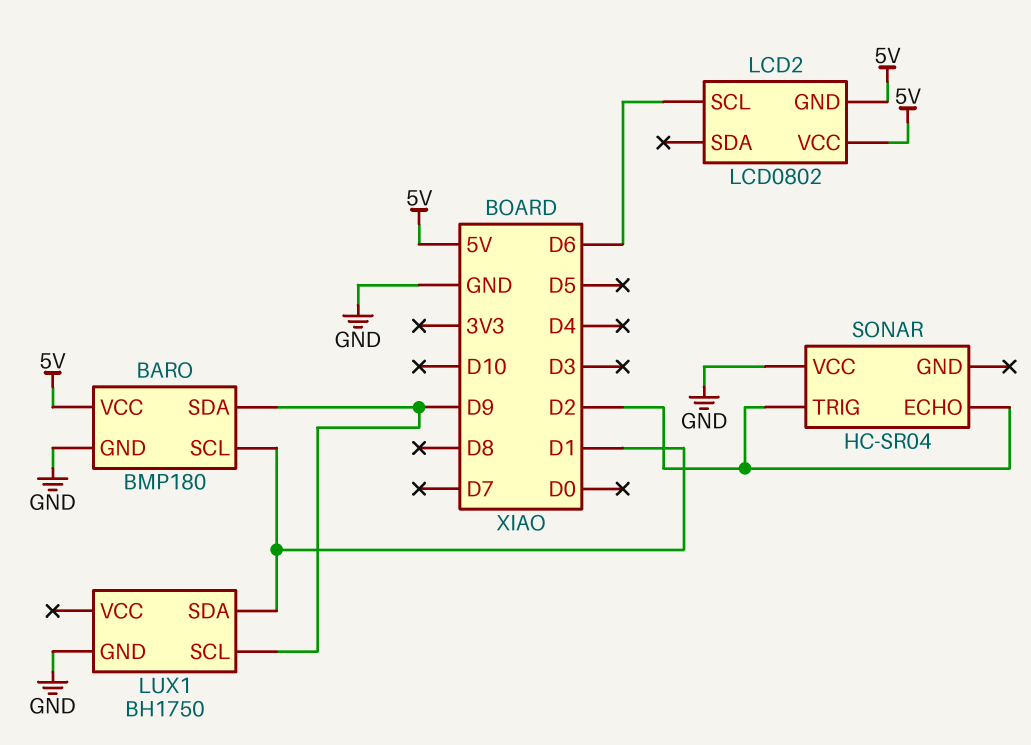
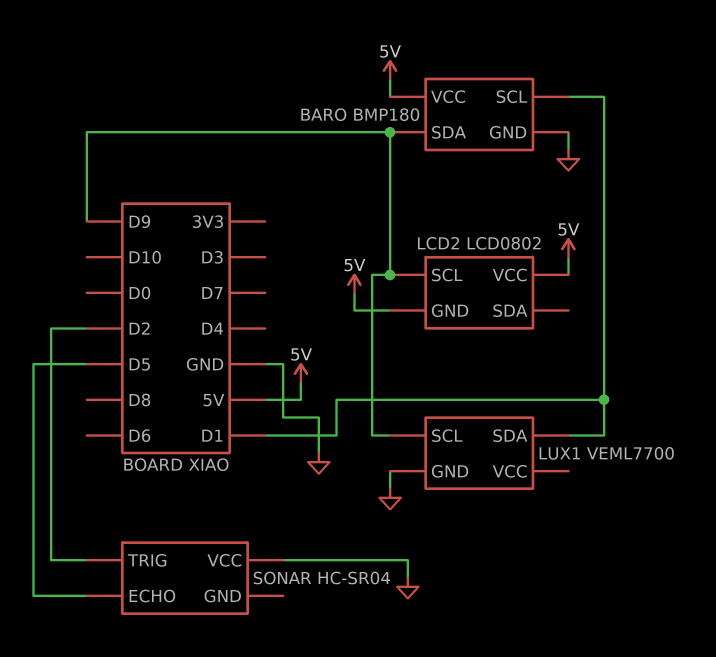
LCD2 pin SCL: D6 -> D9
LUX1: BH1750 -> VEML7700
SONAR pin ECHO: D2 -> D5

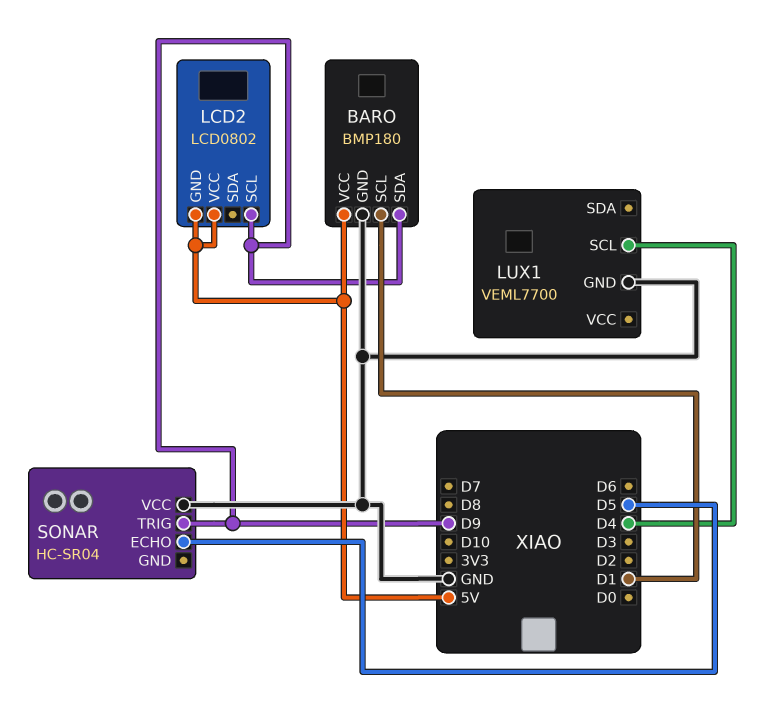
LUX1 pin SCL: D9 -> D4
LUX1 pin SDA: D1 -> none
SONAR pin TRIG: D2 -> D9

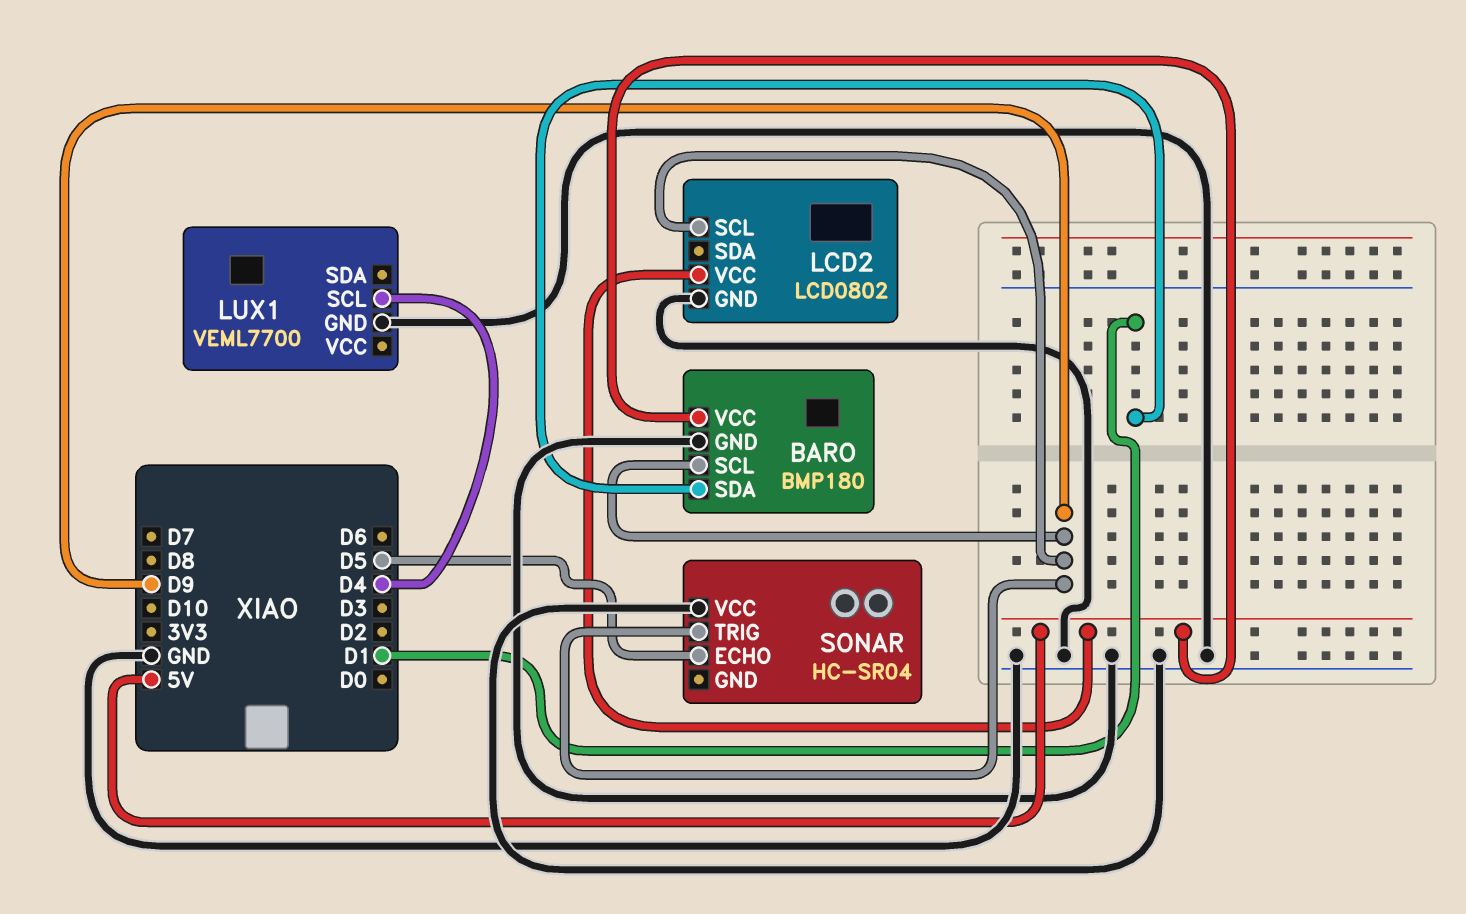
BARO pin SCL: D1 -> D9
BARO pin SDA: D9 -> D1
LCD2 pin GND: 5V -> GND

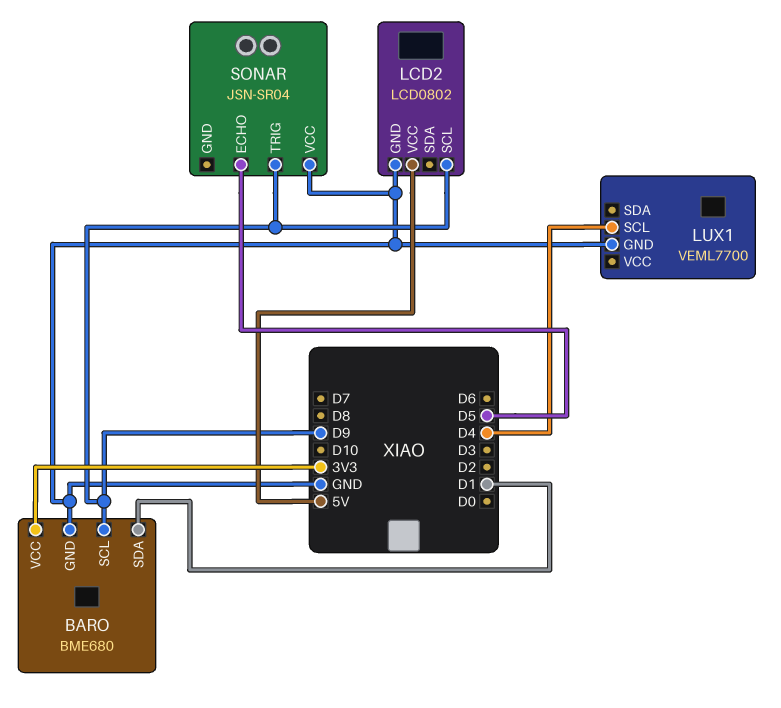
BARO: BMP180 -> BME680
BARO pin VCC: 5V -> 3V3
SONAR: HC-SR04 -> JSN-SR04

